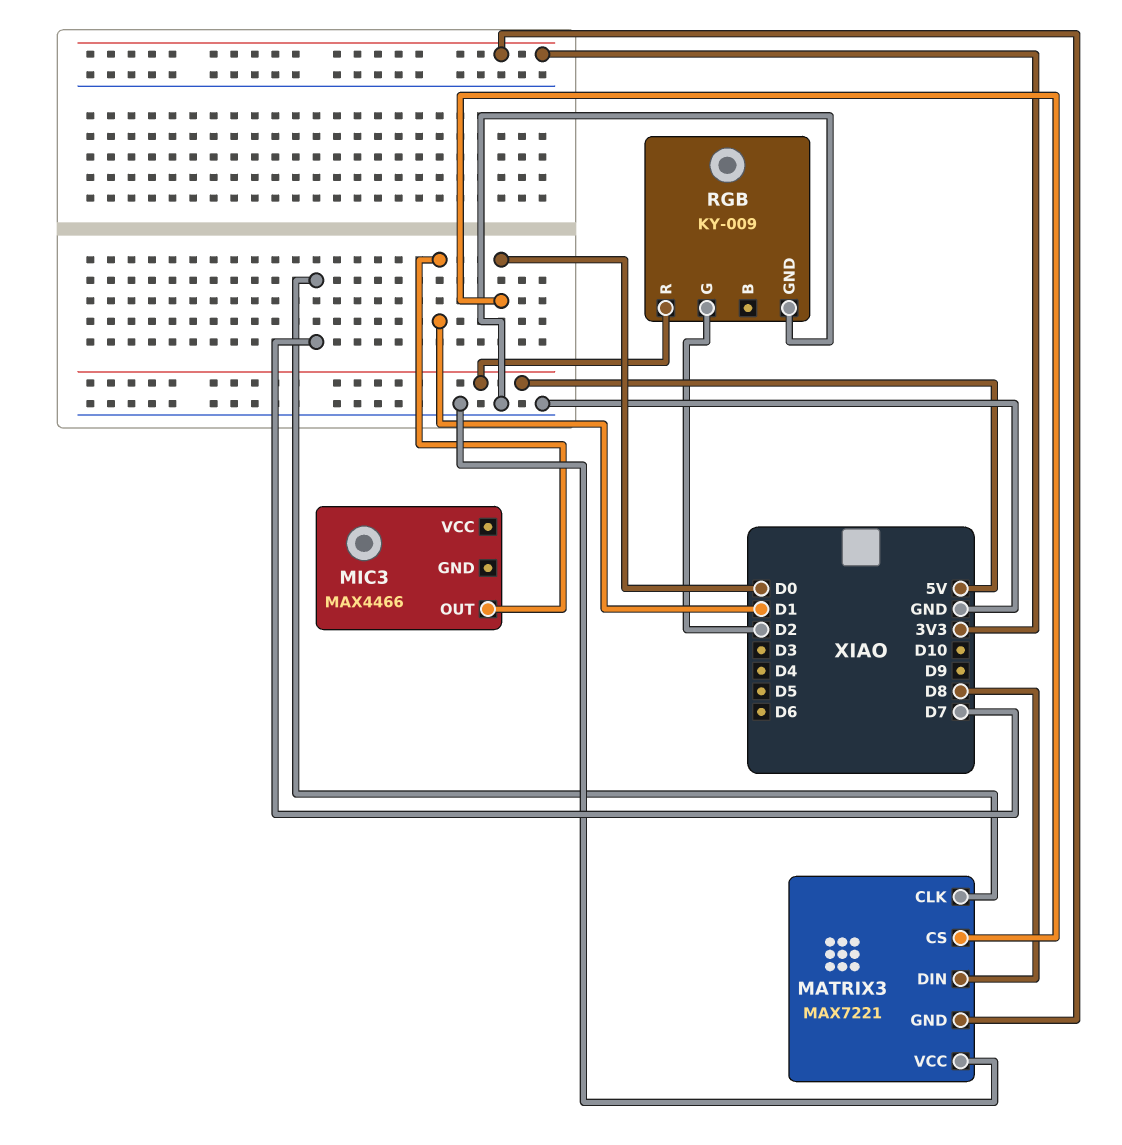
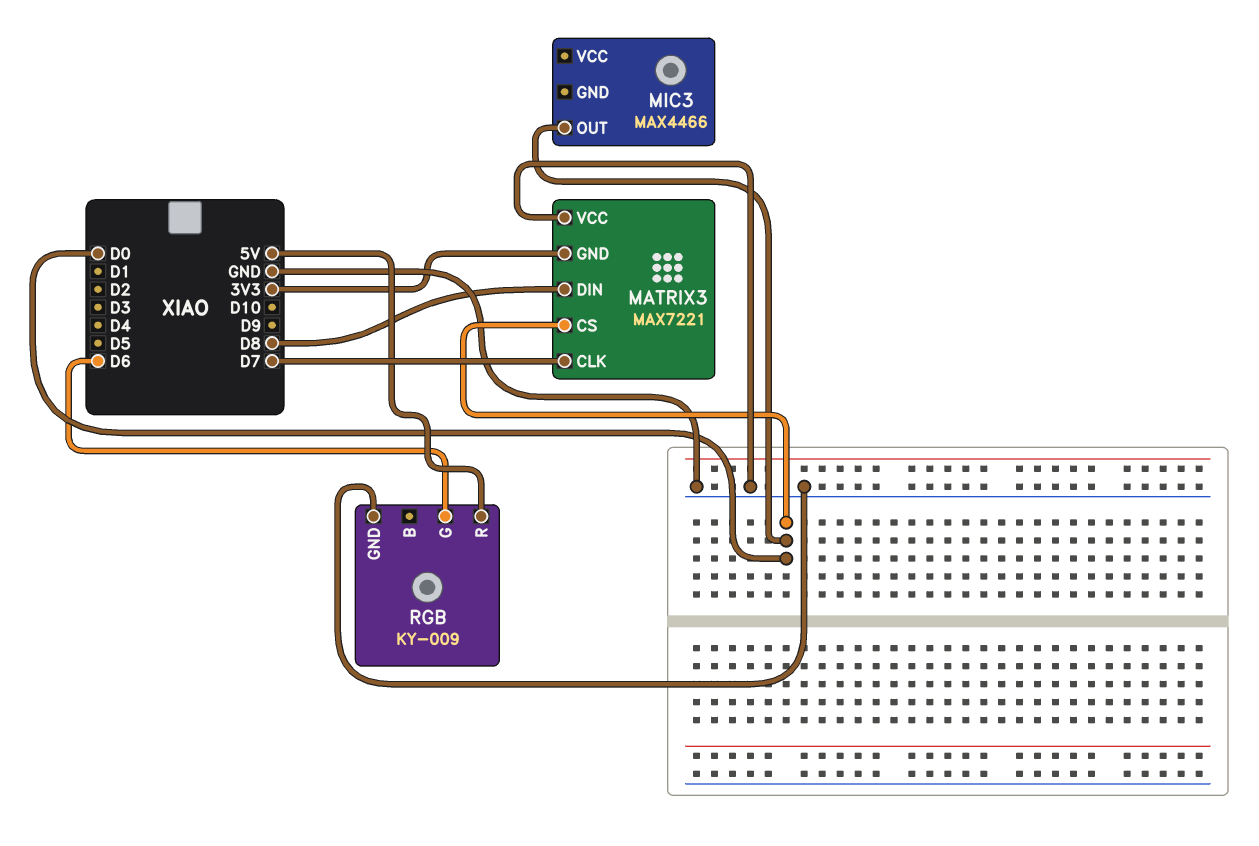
MIC3 pin OUT: D1 -> D0
RGB pin G: D2 -> D6

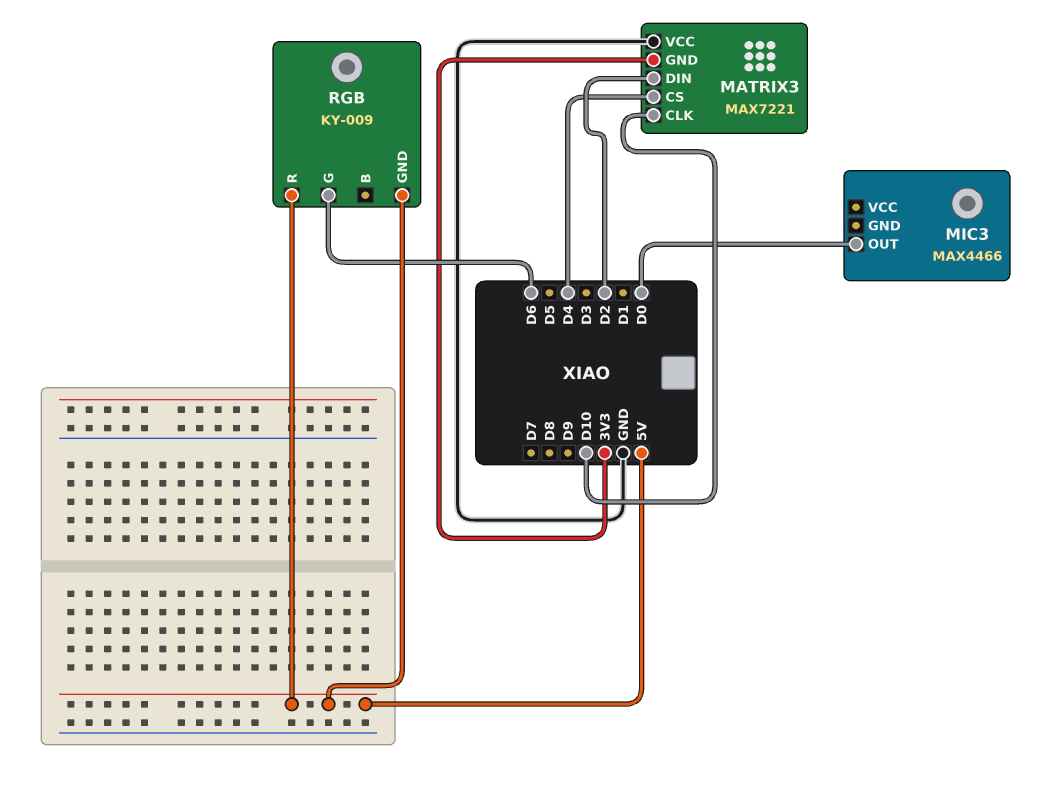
MATRIX3 pin CLK: D7 -> D10
MATRIX3 pin CS: D0 -> D4
MATRIX3 pin DIN: D8 -> D2
RGB pin GND: GND -> 5V

